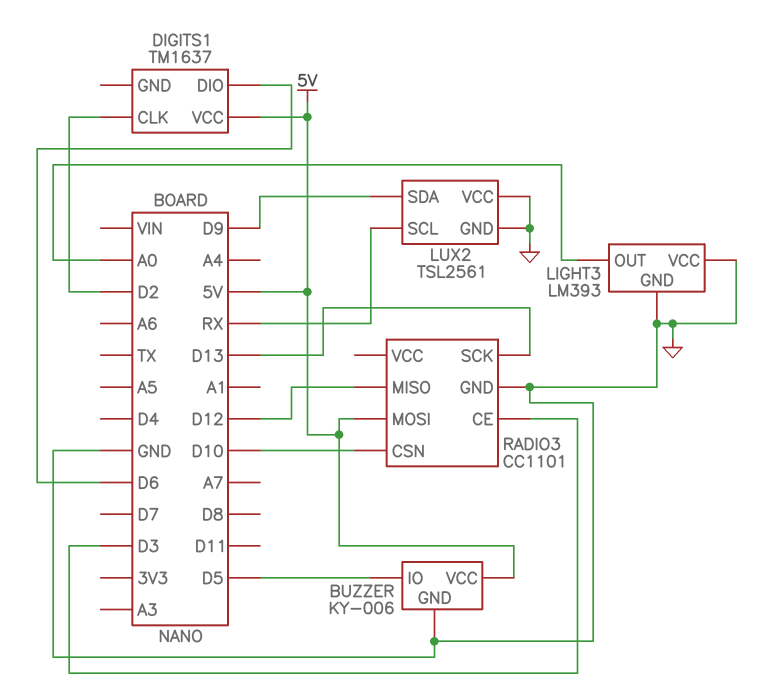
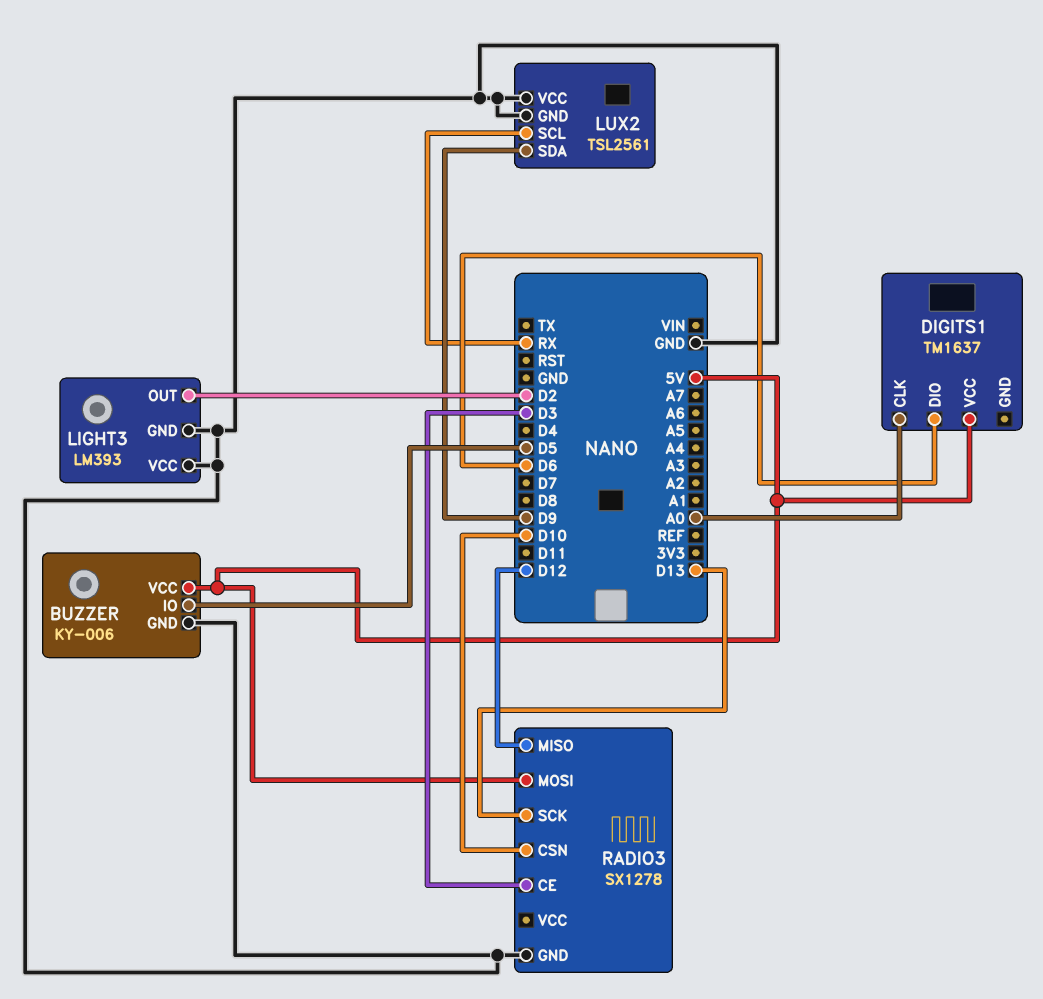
DIGITS1 pin CLK: D2 -> A0
LIGHT3 pin OUT: A0 -> D2
RADIO3: CC1101 -> SX1278

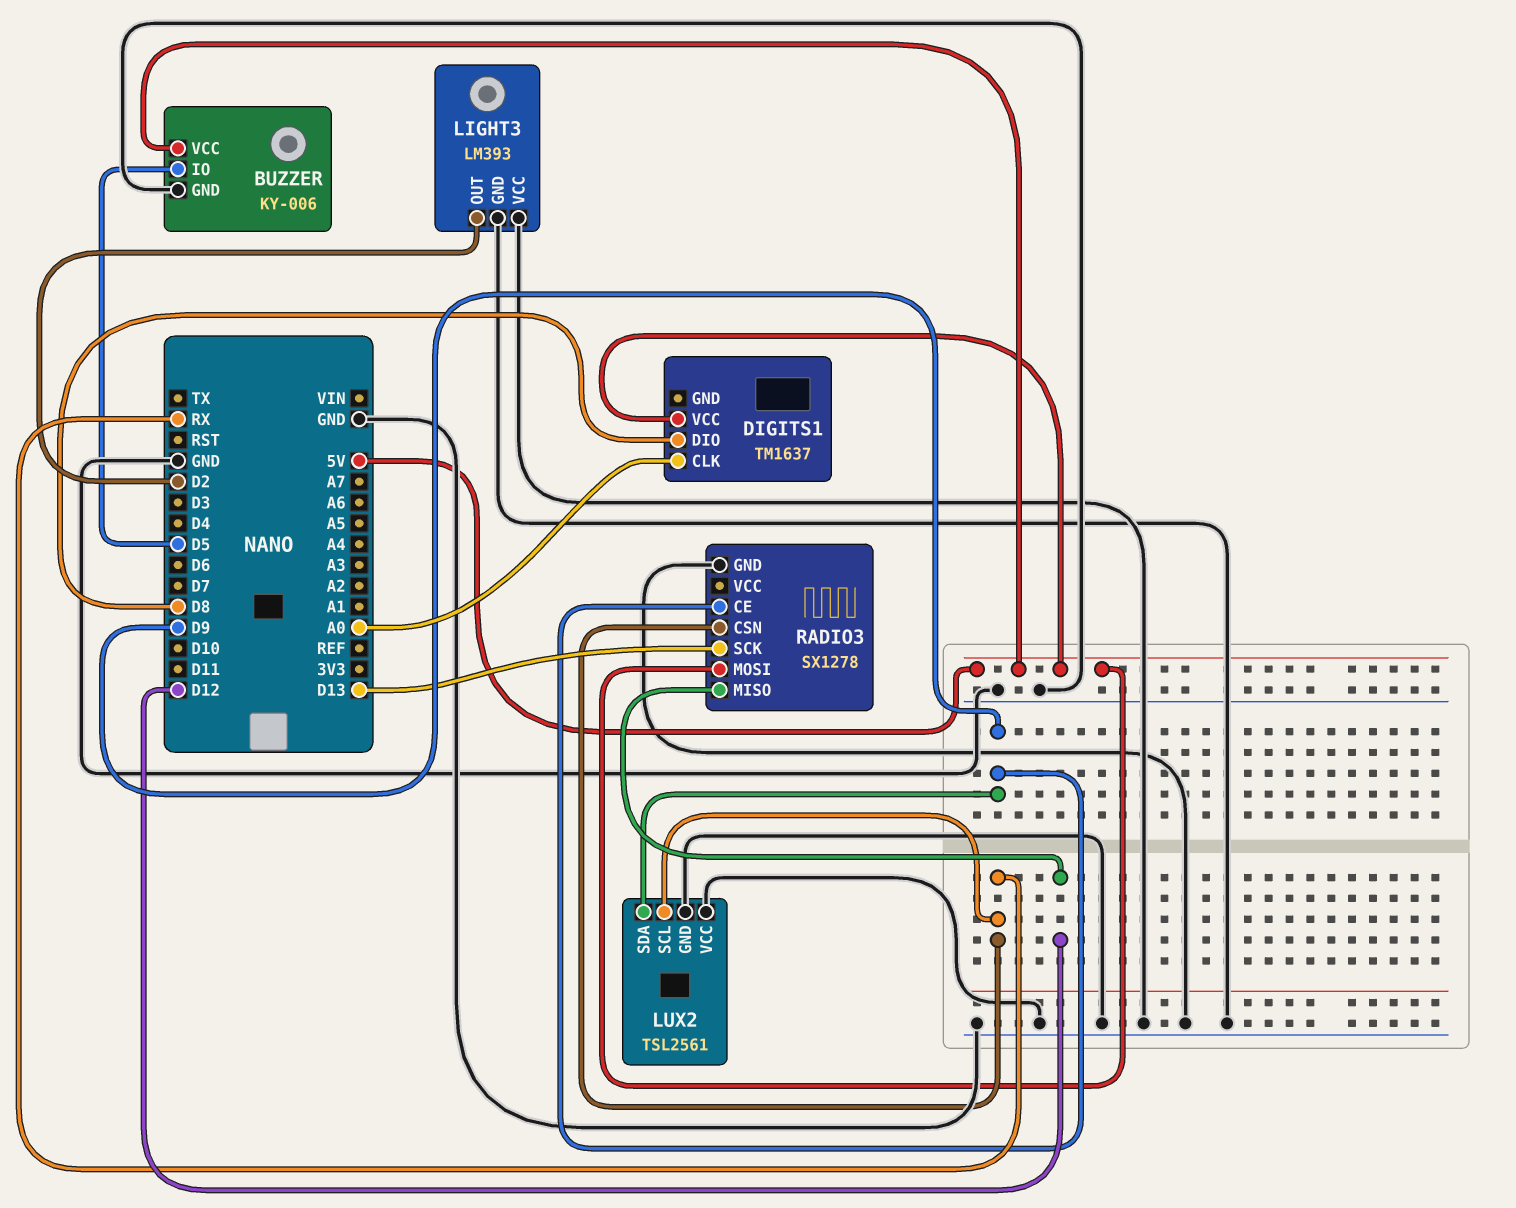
DIGITS1 pin DIO: D6 -> D8
RADIO3 pin CE: D3 -> D9
RADIO3 pin CSN: D10 -> RX

